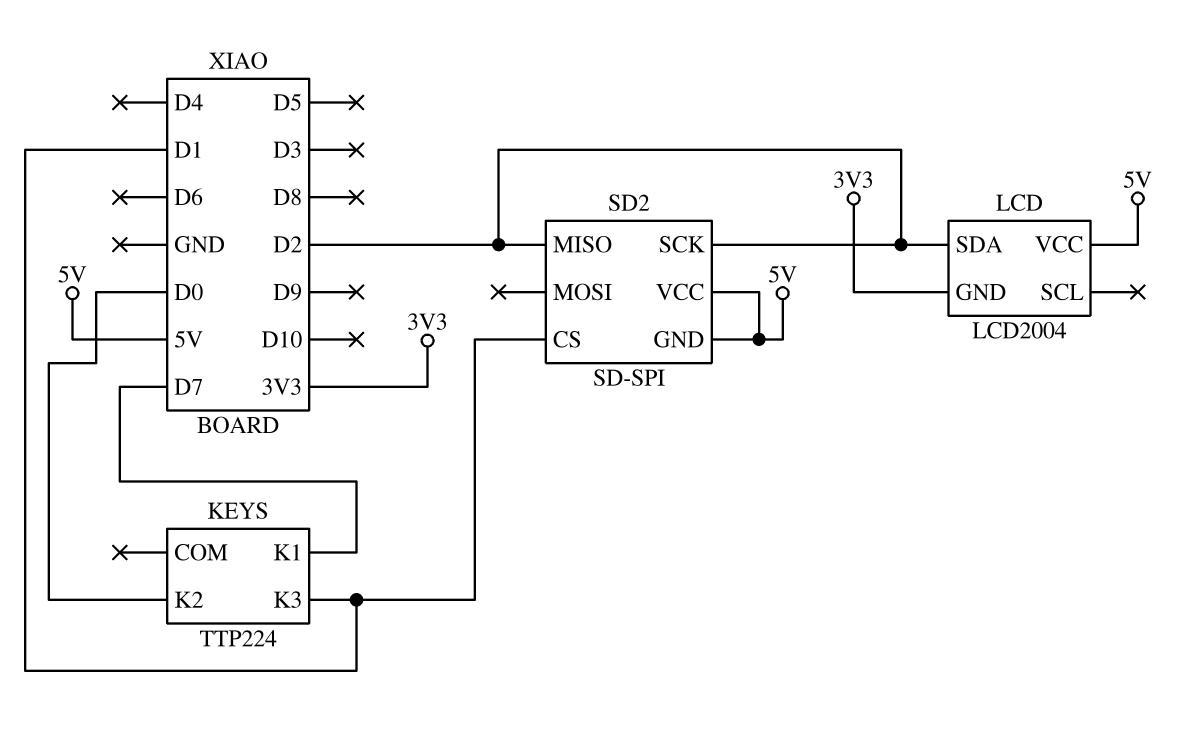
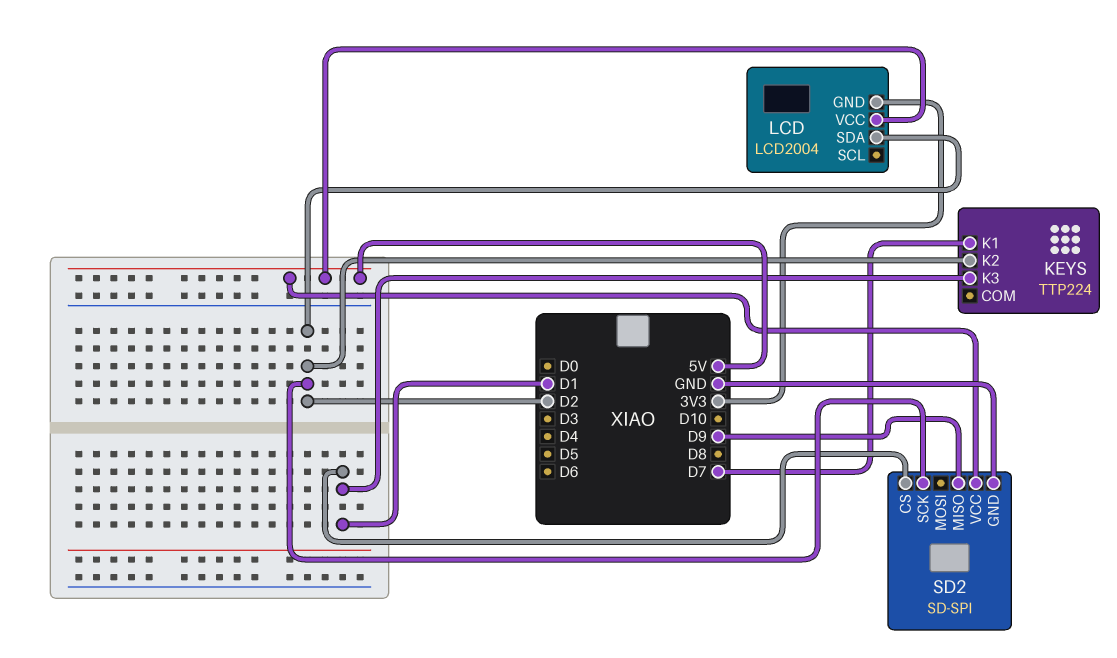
KEYS pin K2: D0 -> D2
SD2 pin GND: 5V -> GND
SD2 pin MISO: D2 -> D9

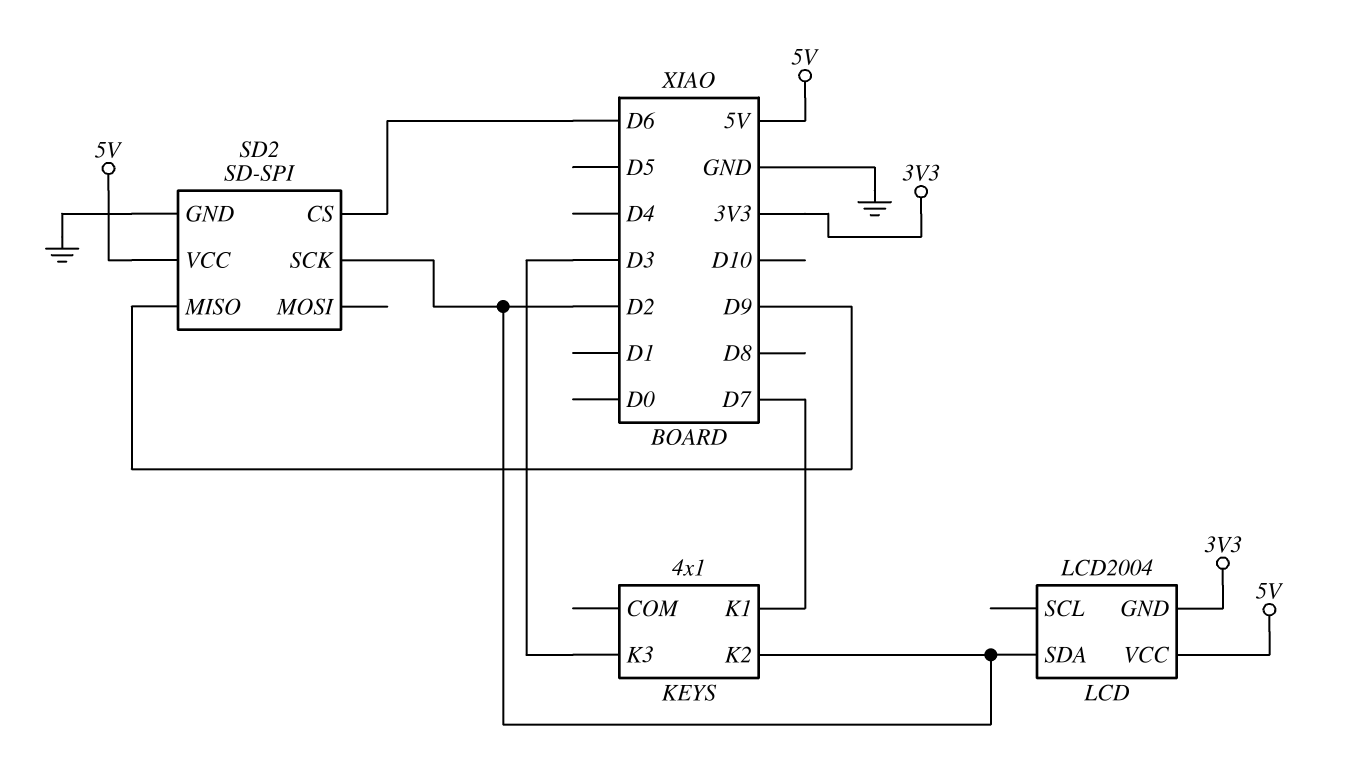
KEYS: TTP224 -> 4x1
KEYS pin K3: D1 -> D3
SD2 pin CS: D1 -> D6

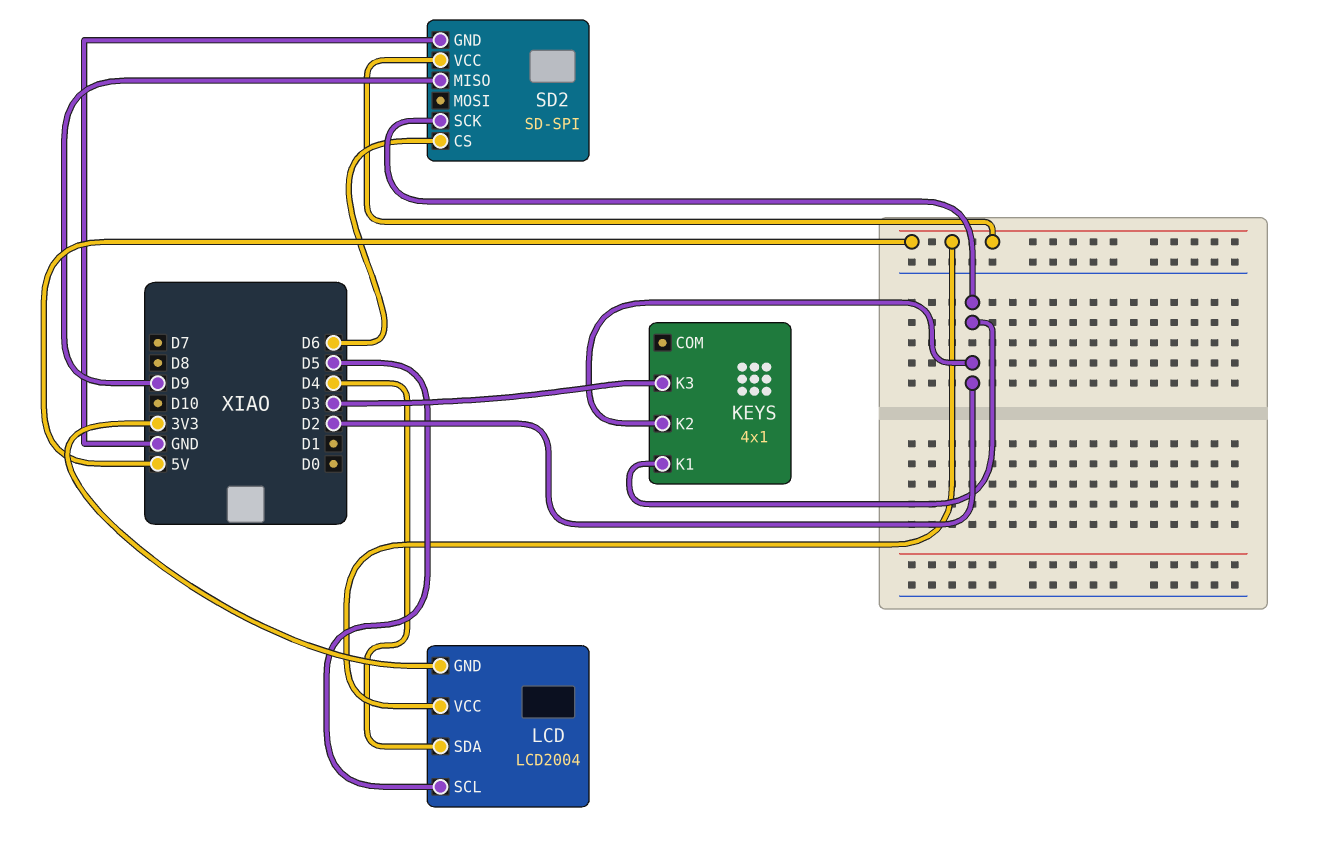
KEYS pin K1: D7 -> D2
LCD pin SCL: none -> D5
LCD pin SDA: D2 -> D4

